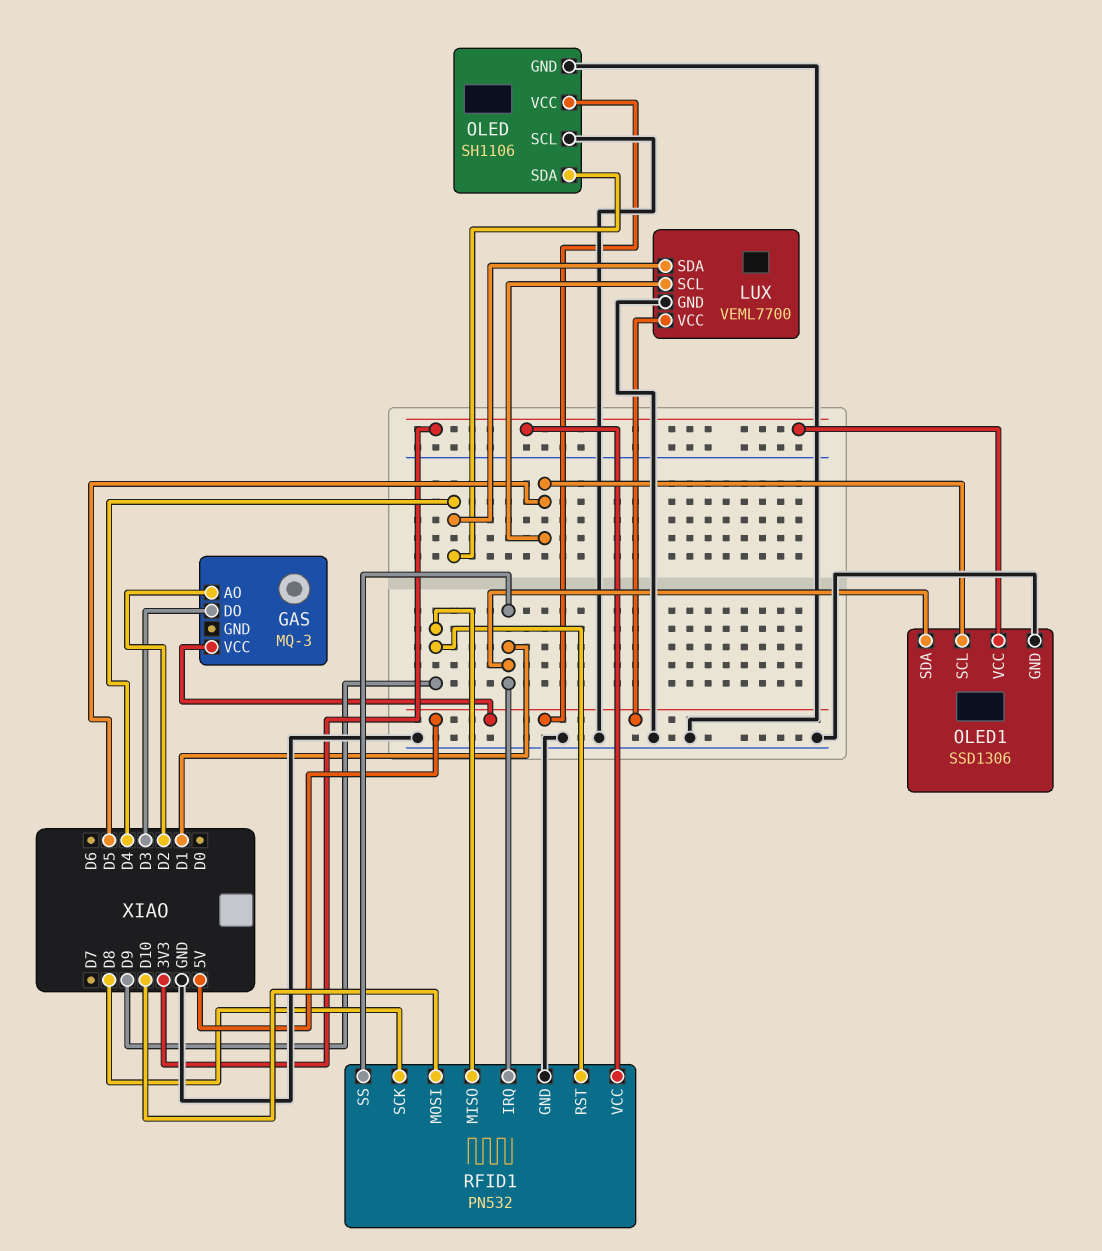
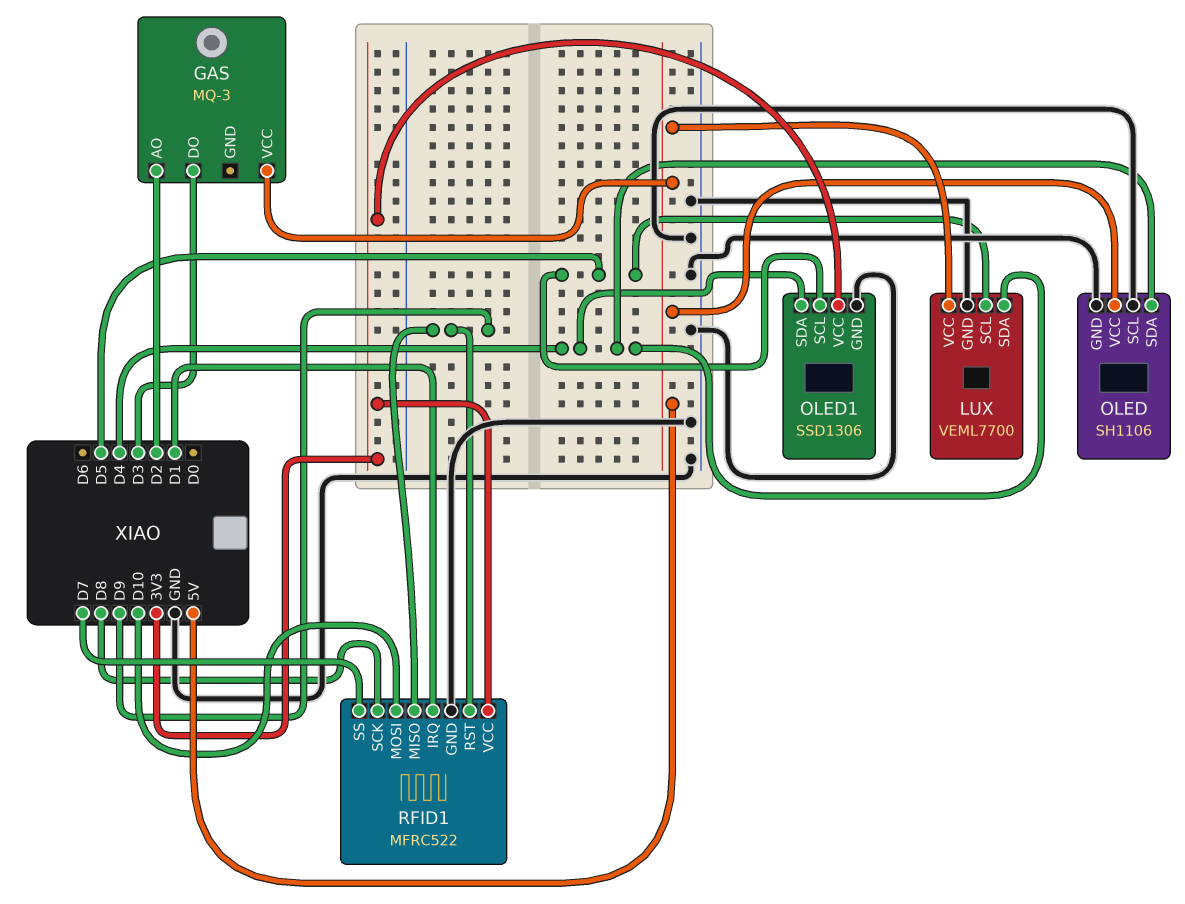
OLED1 pin SDA: D1 -> D4
RFID1: PN532 -> MFRC522
RFID1 pin SS: D1 -> D7

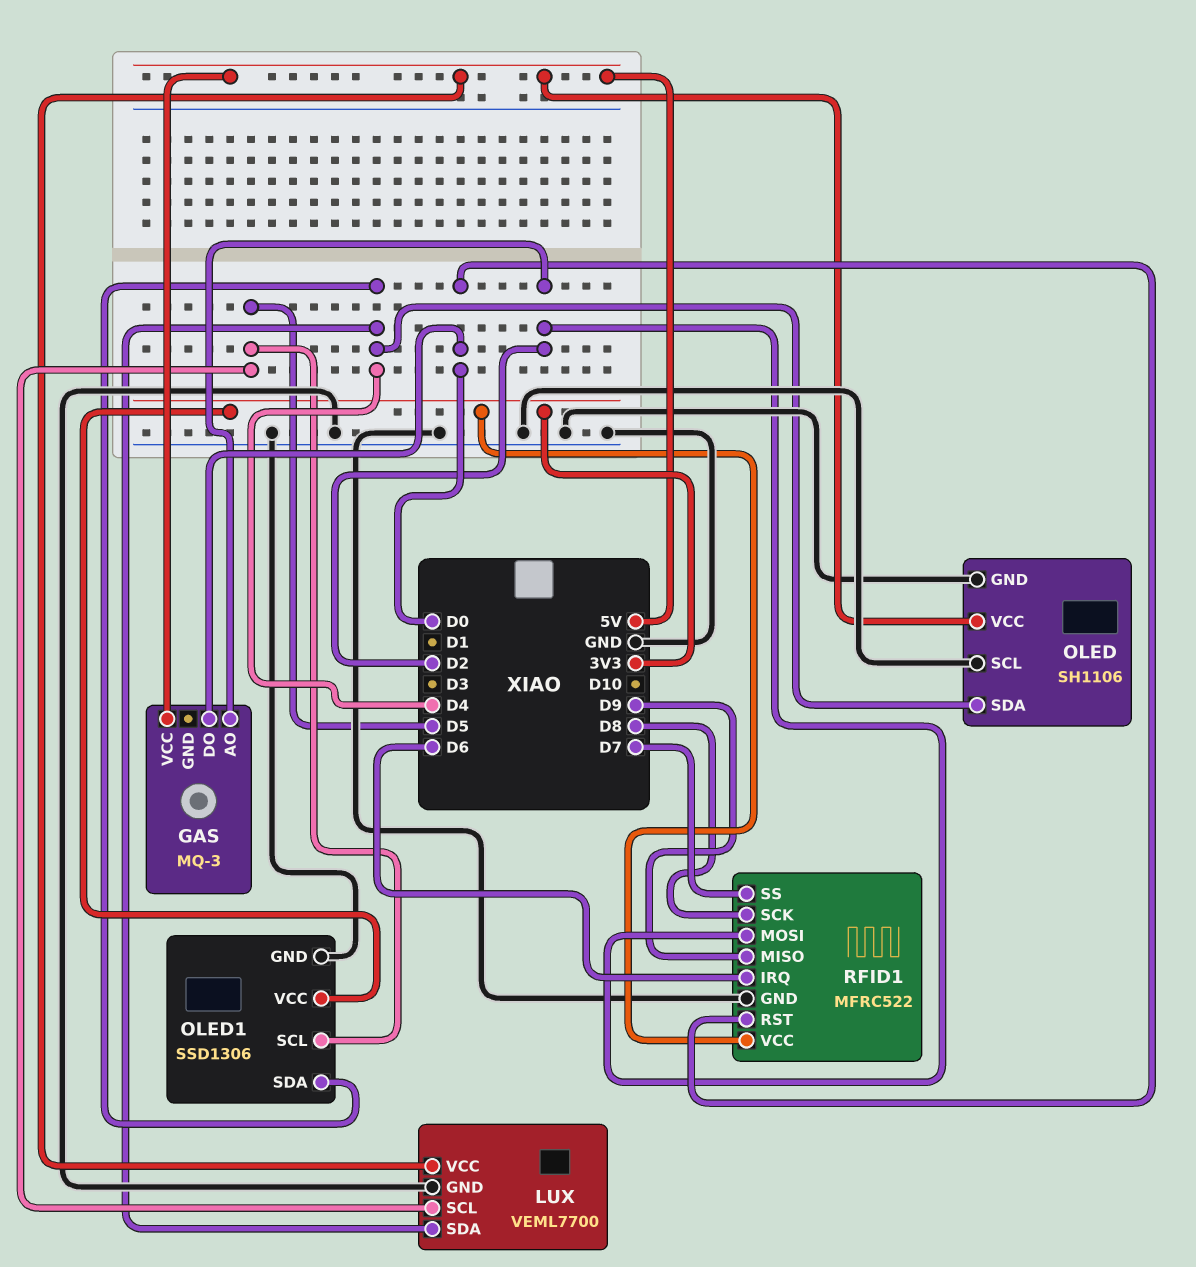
GAS pin DO: D3 -> D0
RFID1 pin IRQ: D1 -> D6
RFID1 pin MOSI: D10 -> D2
RFID1 pin RST: D9 -> D0

